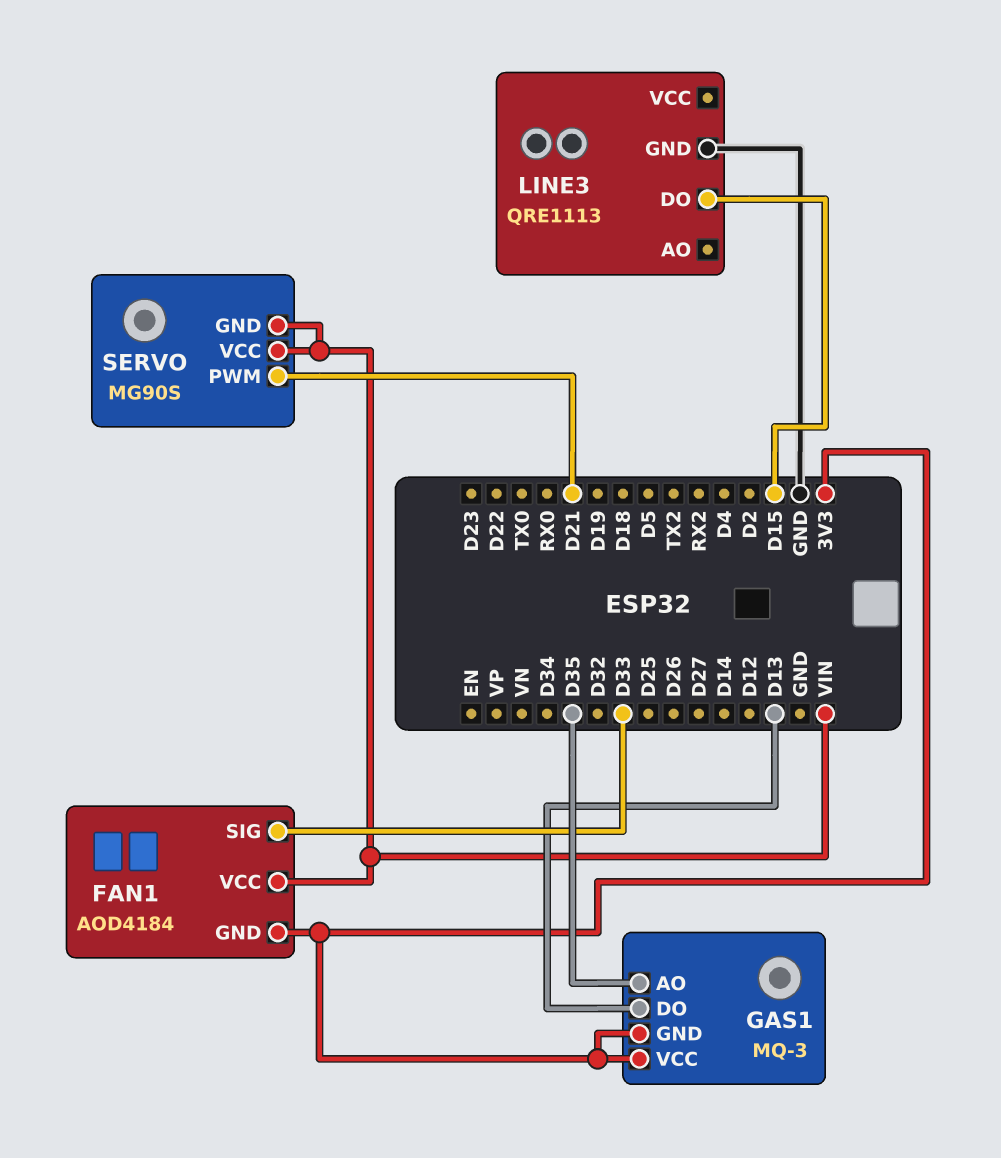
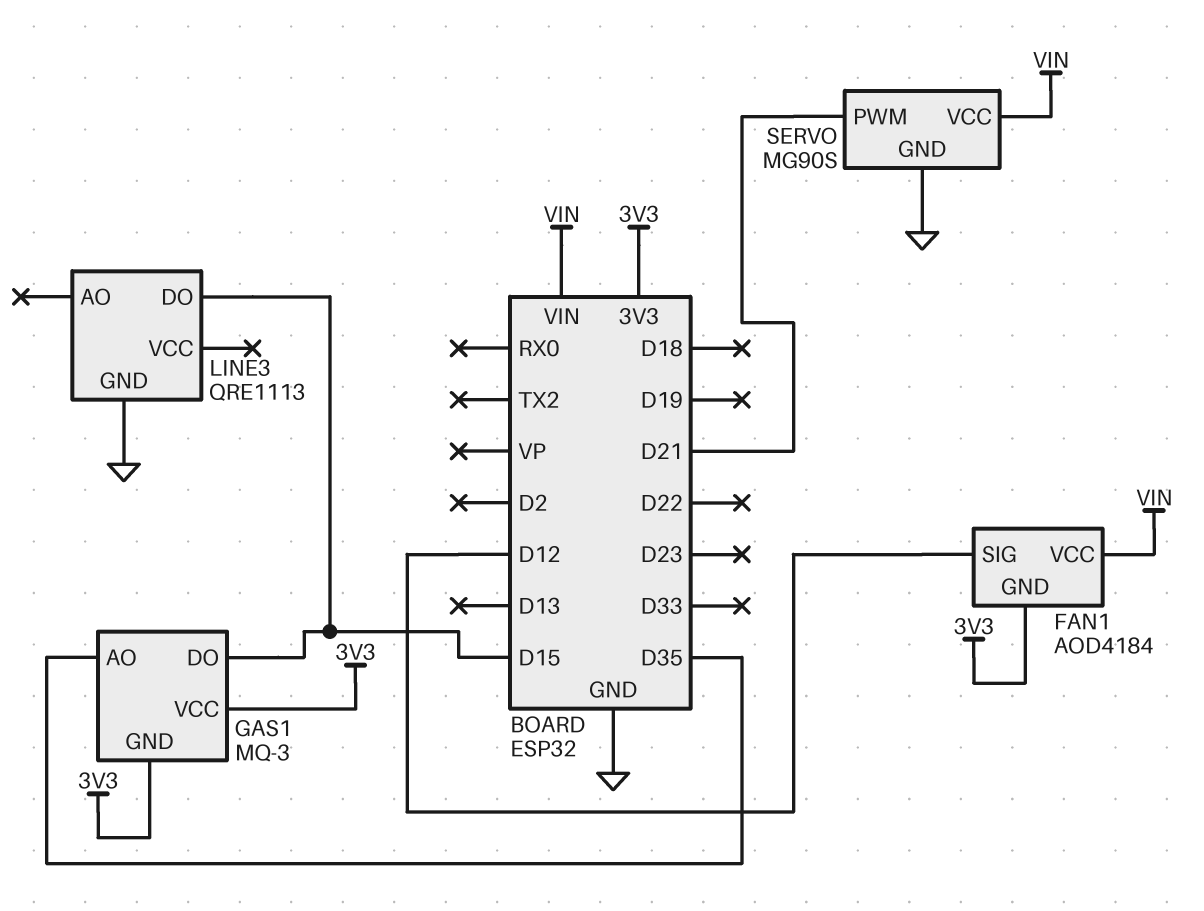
FAN1 pin SIG: D33 -> D12
GAS1 pin DO: D13 -> D15
SERVO pin GND: VIN -> GND

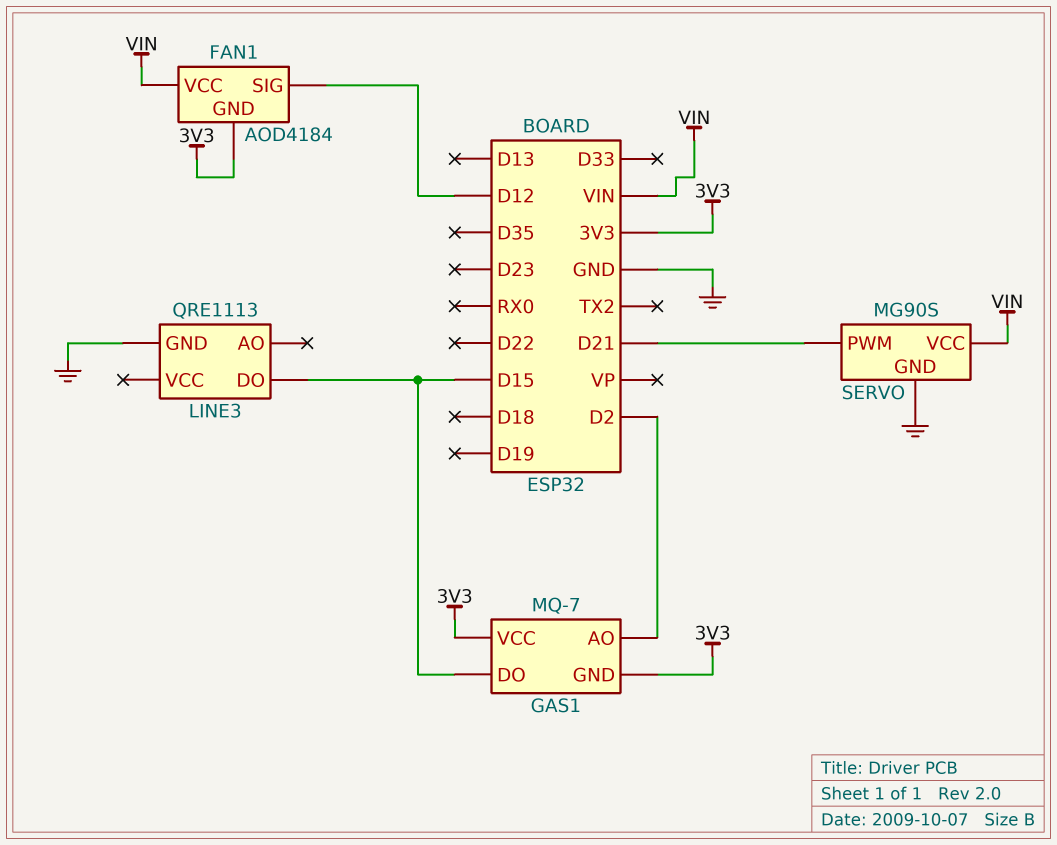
GAS1: MQ-3 -> MQ-7
GAS1 pin AO: D35 -> D2

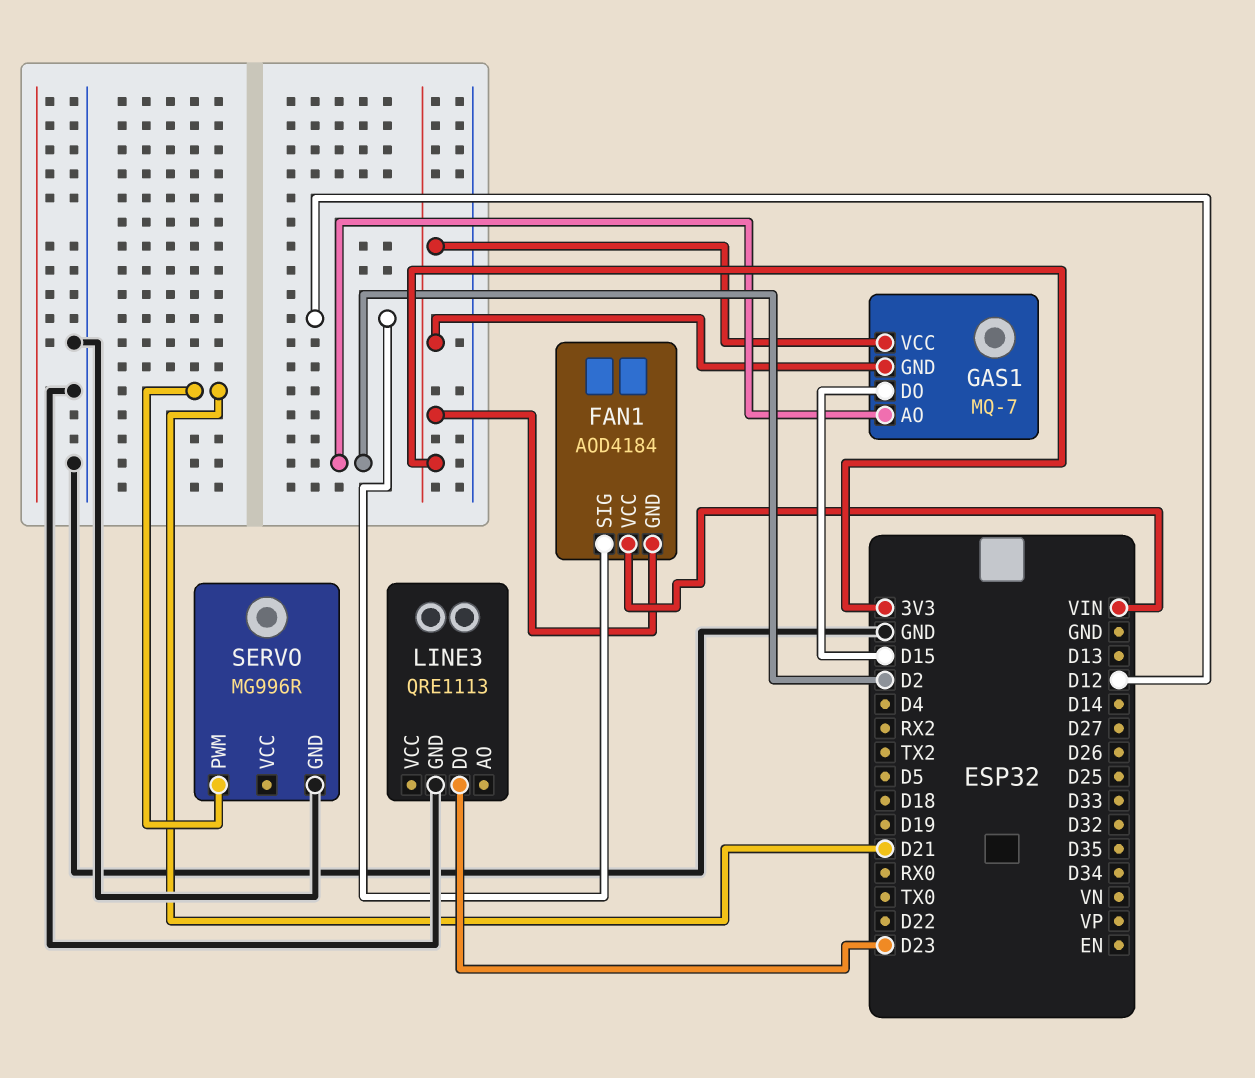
LINE3 pin DO: D15 -> D23
SERVO: MG90S -> MG996R
SERVO pin VCC: VIN -> none

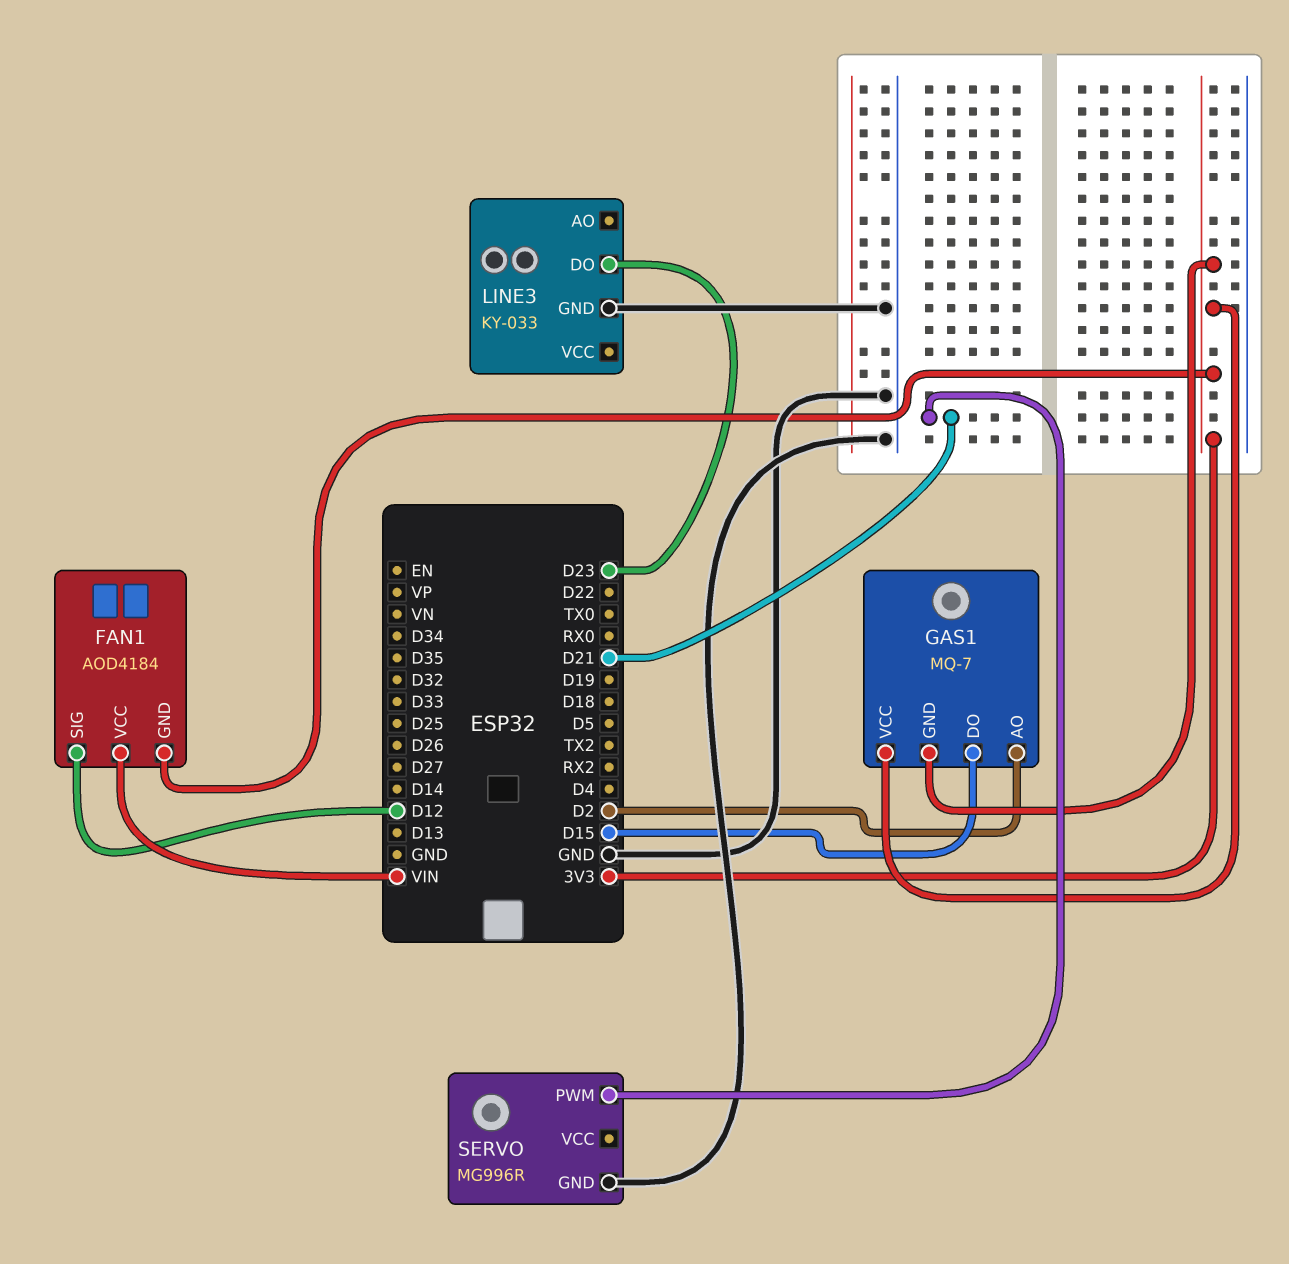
LINE3: QRE1113 -> KY-033

